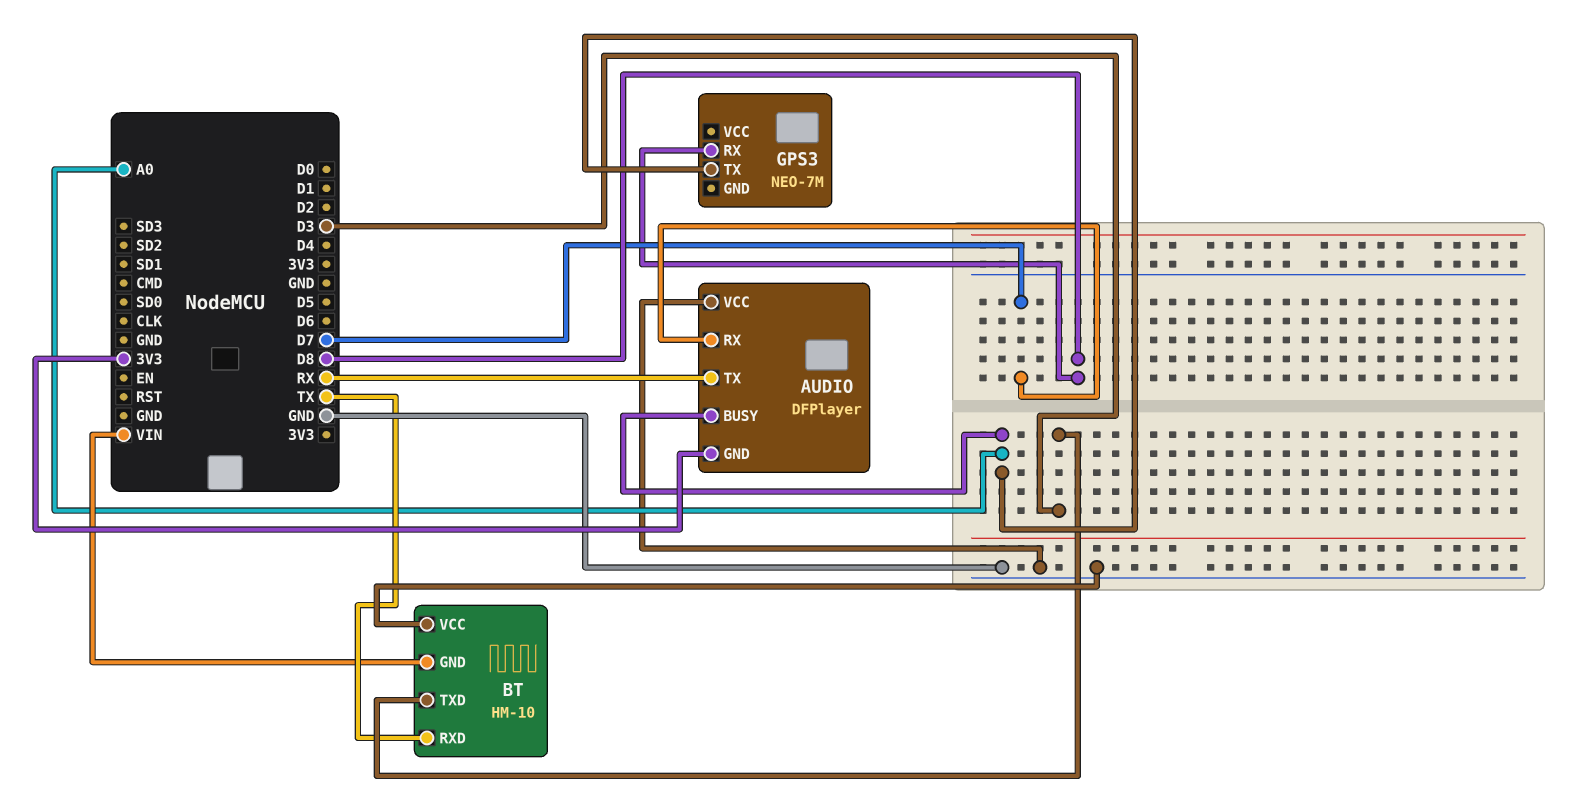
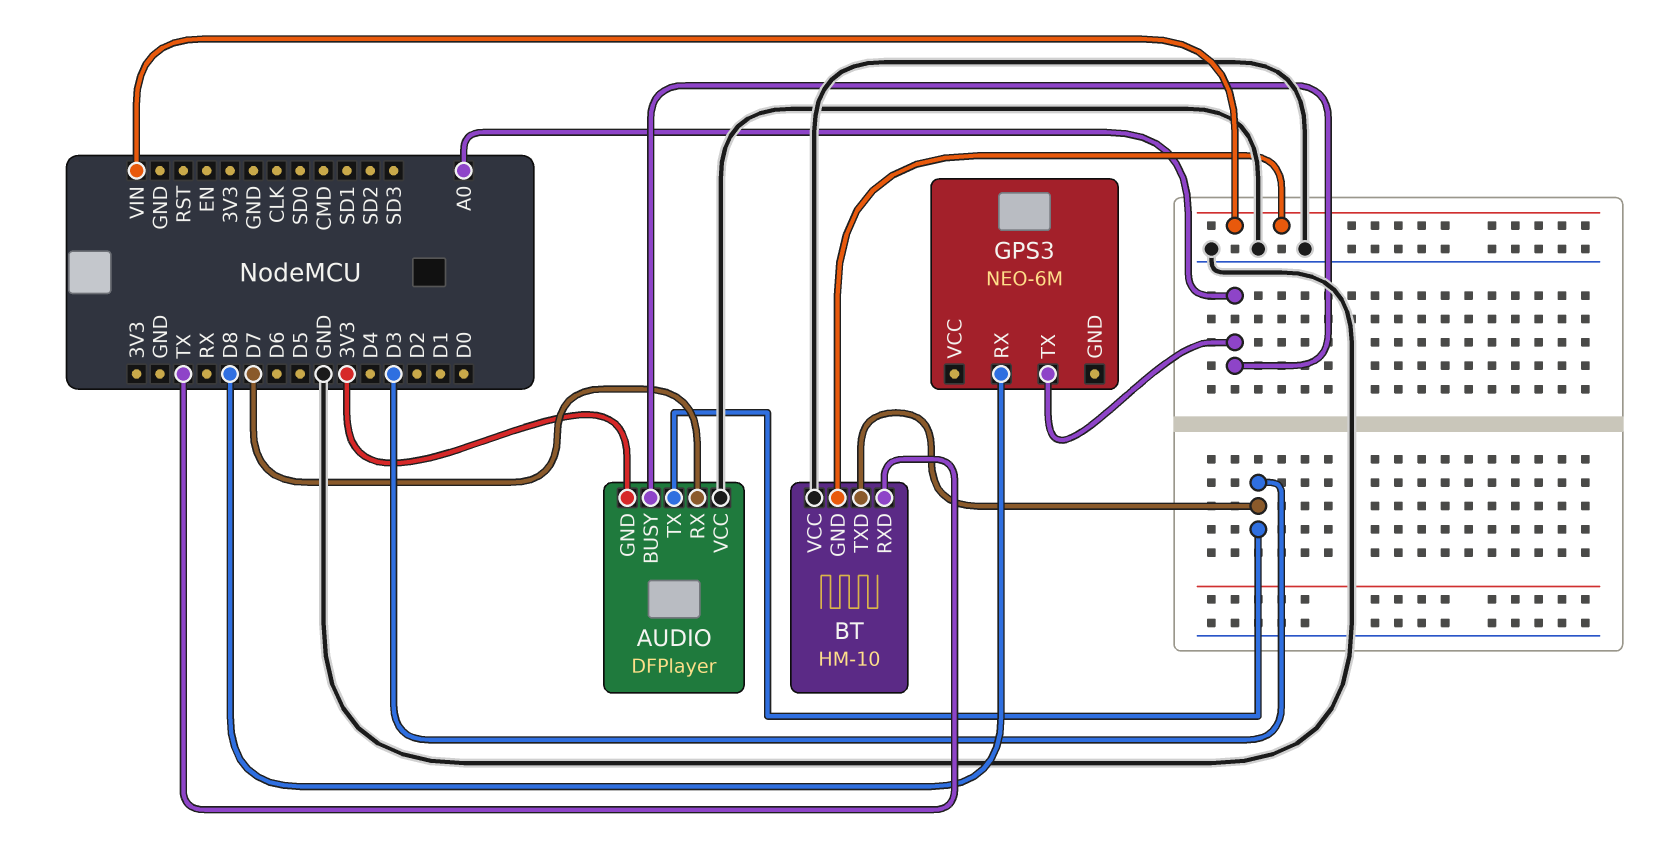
AUDIO pin TX: RX -> D3
GPS3: NEO-7M -> NEO-6M

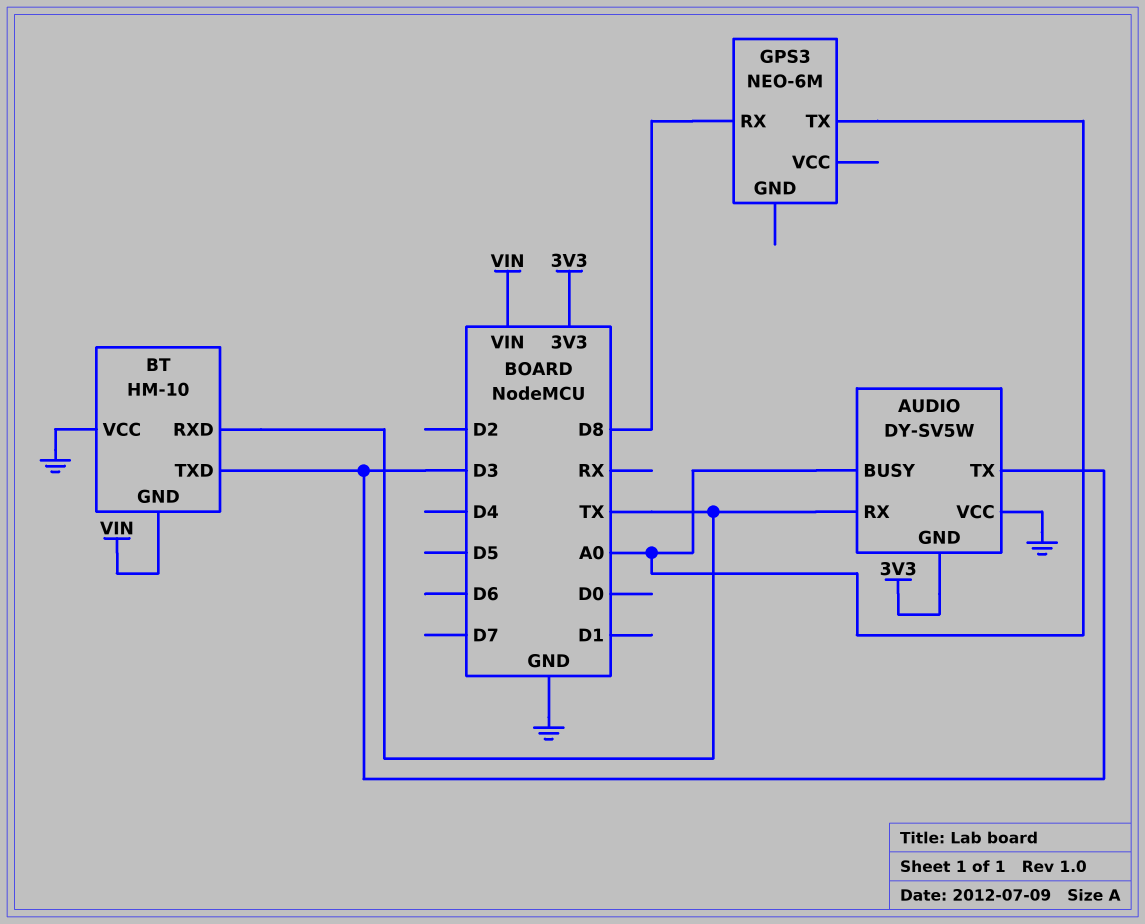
AUDIO: DFPlayer -> DY-SV5W
AUDIO pin RX: D7 -> TX

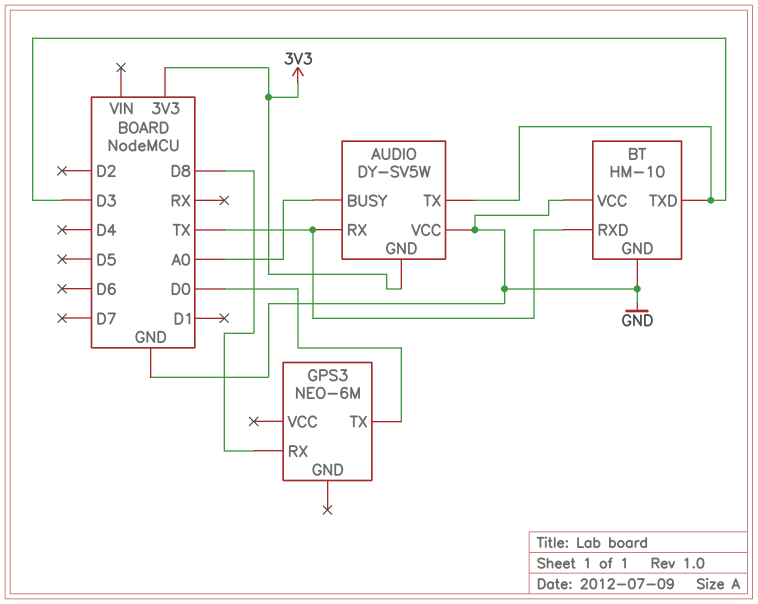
BT pin GND: VIN -> GND
GPS3 pin TX: A0 -> D0

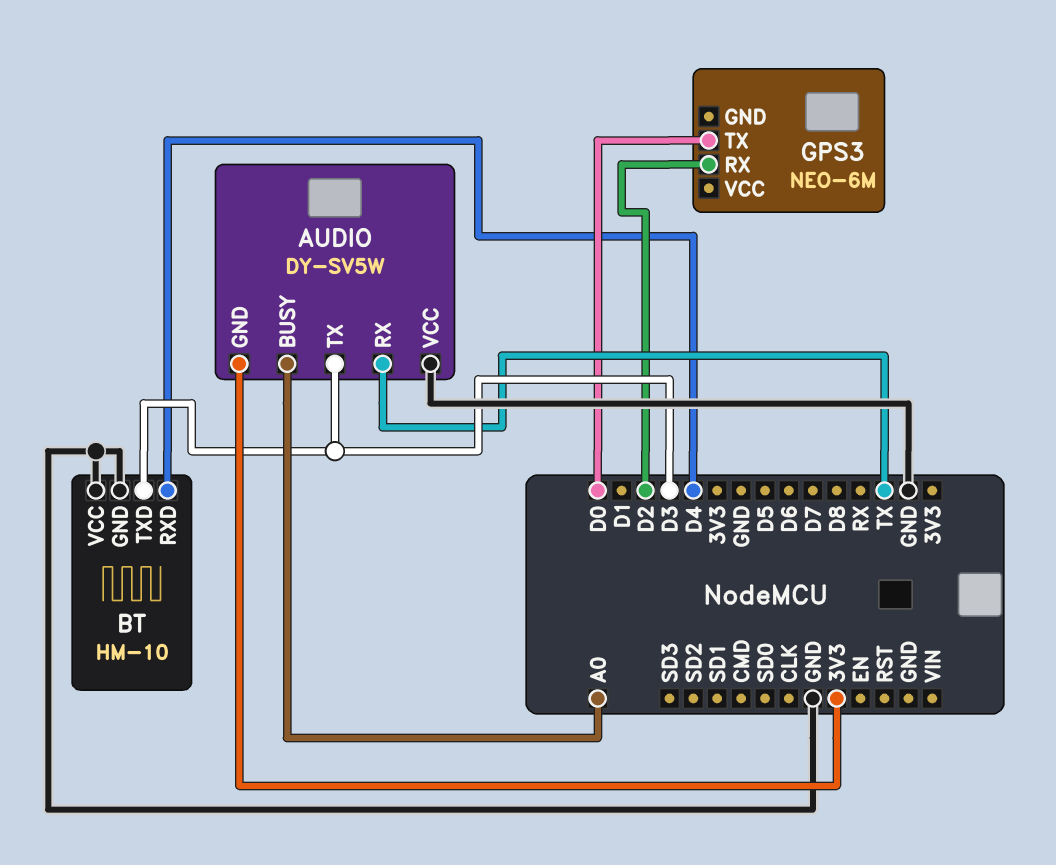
BT pin RXD: TX -> D4
GPS3 pin RX: D8 -> D2

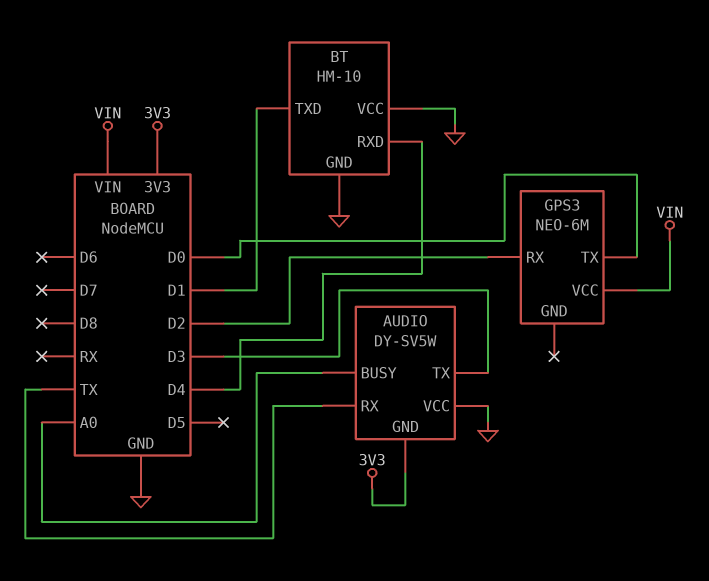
BT pin TXD: D3 -> D1
GPS3 pin VCC: none -> VIN

